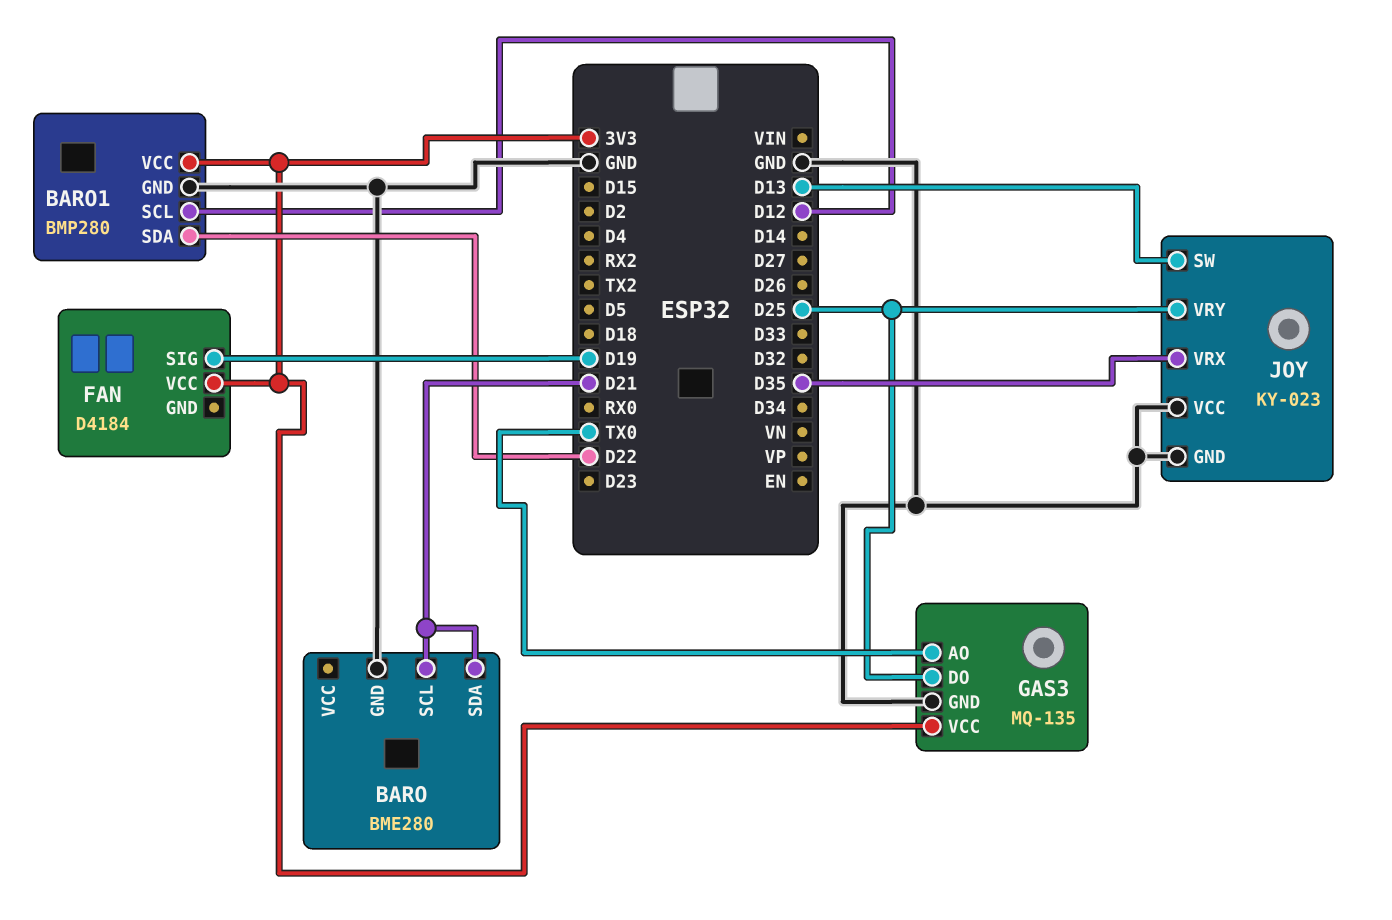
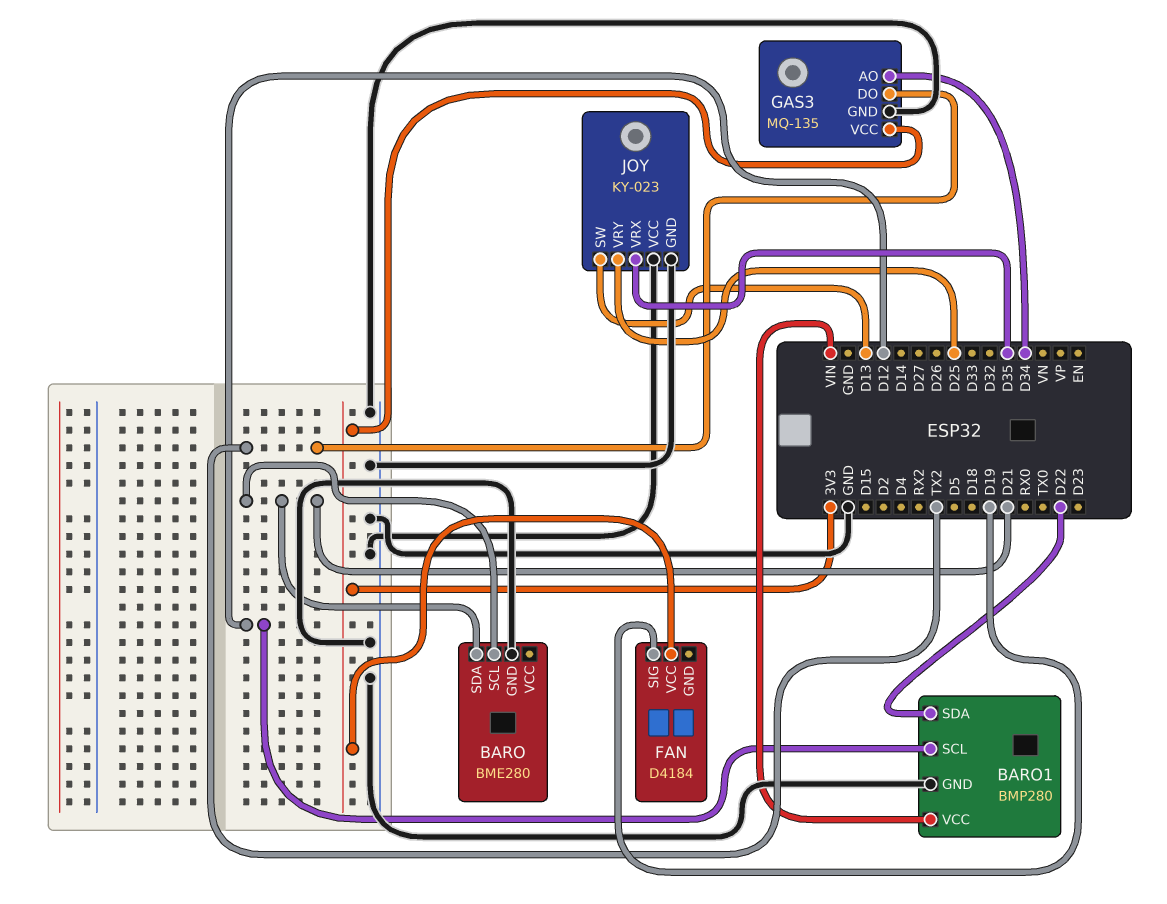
BARO1 pin VCC: 3V3 -> VIN
GAS3 pin AO: TX0 -> D34
GAS3 pin DO: D25 -> TX2

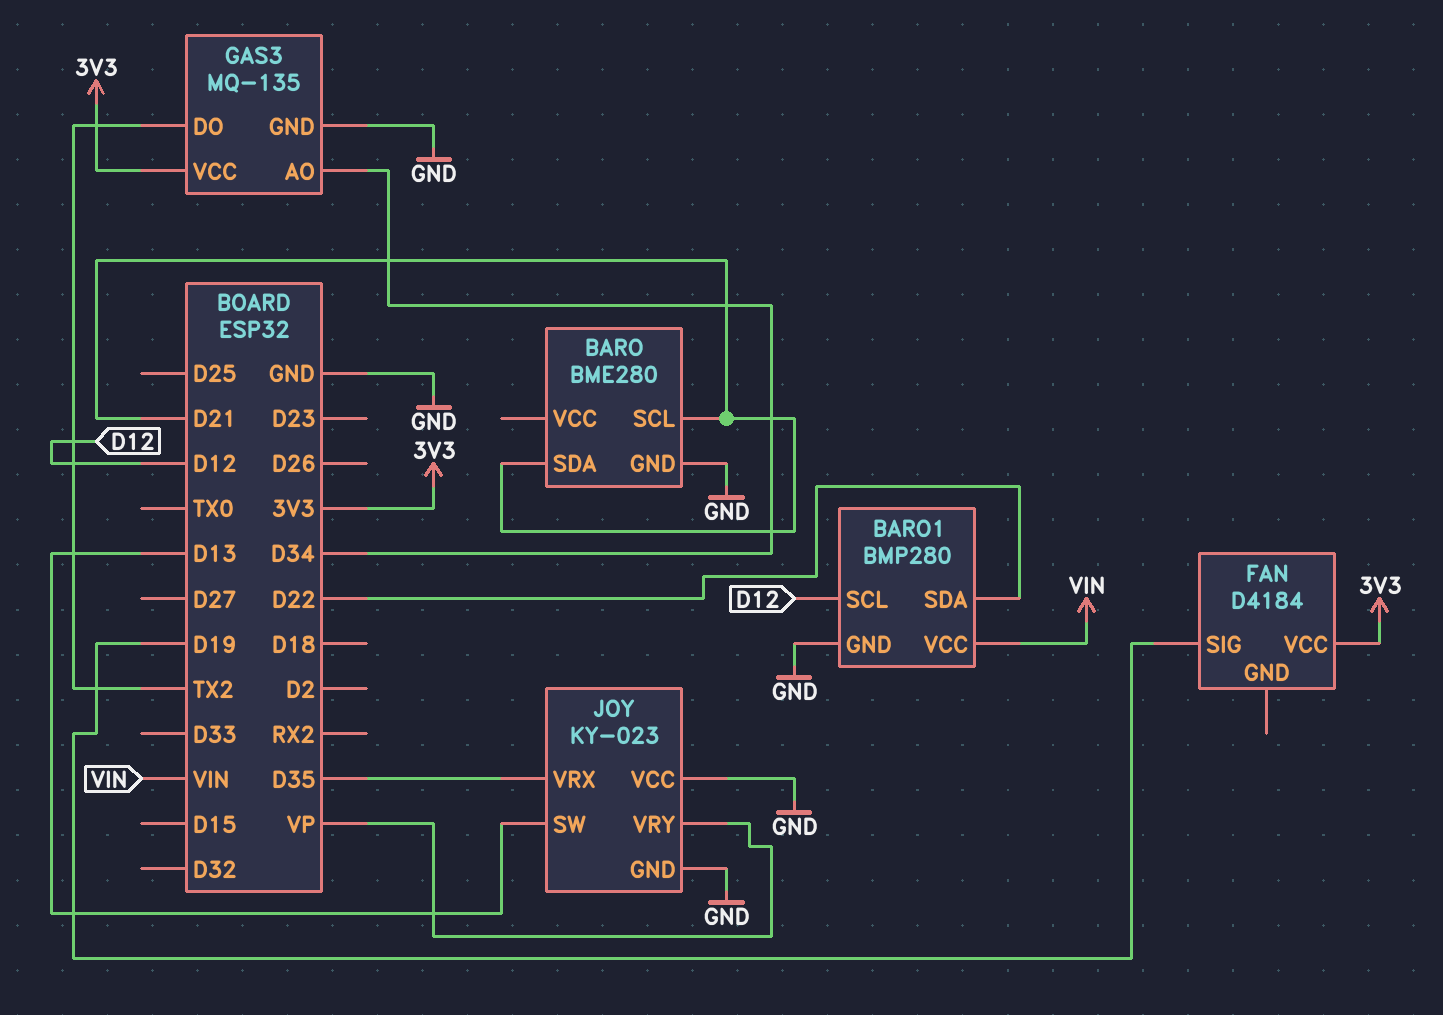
JOY pin VRY: D25 -> VP

